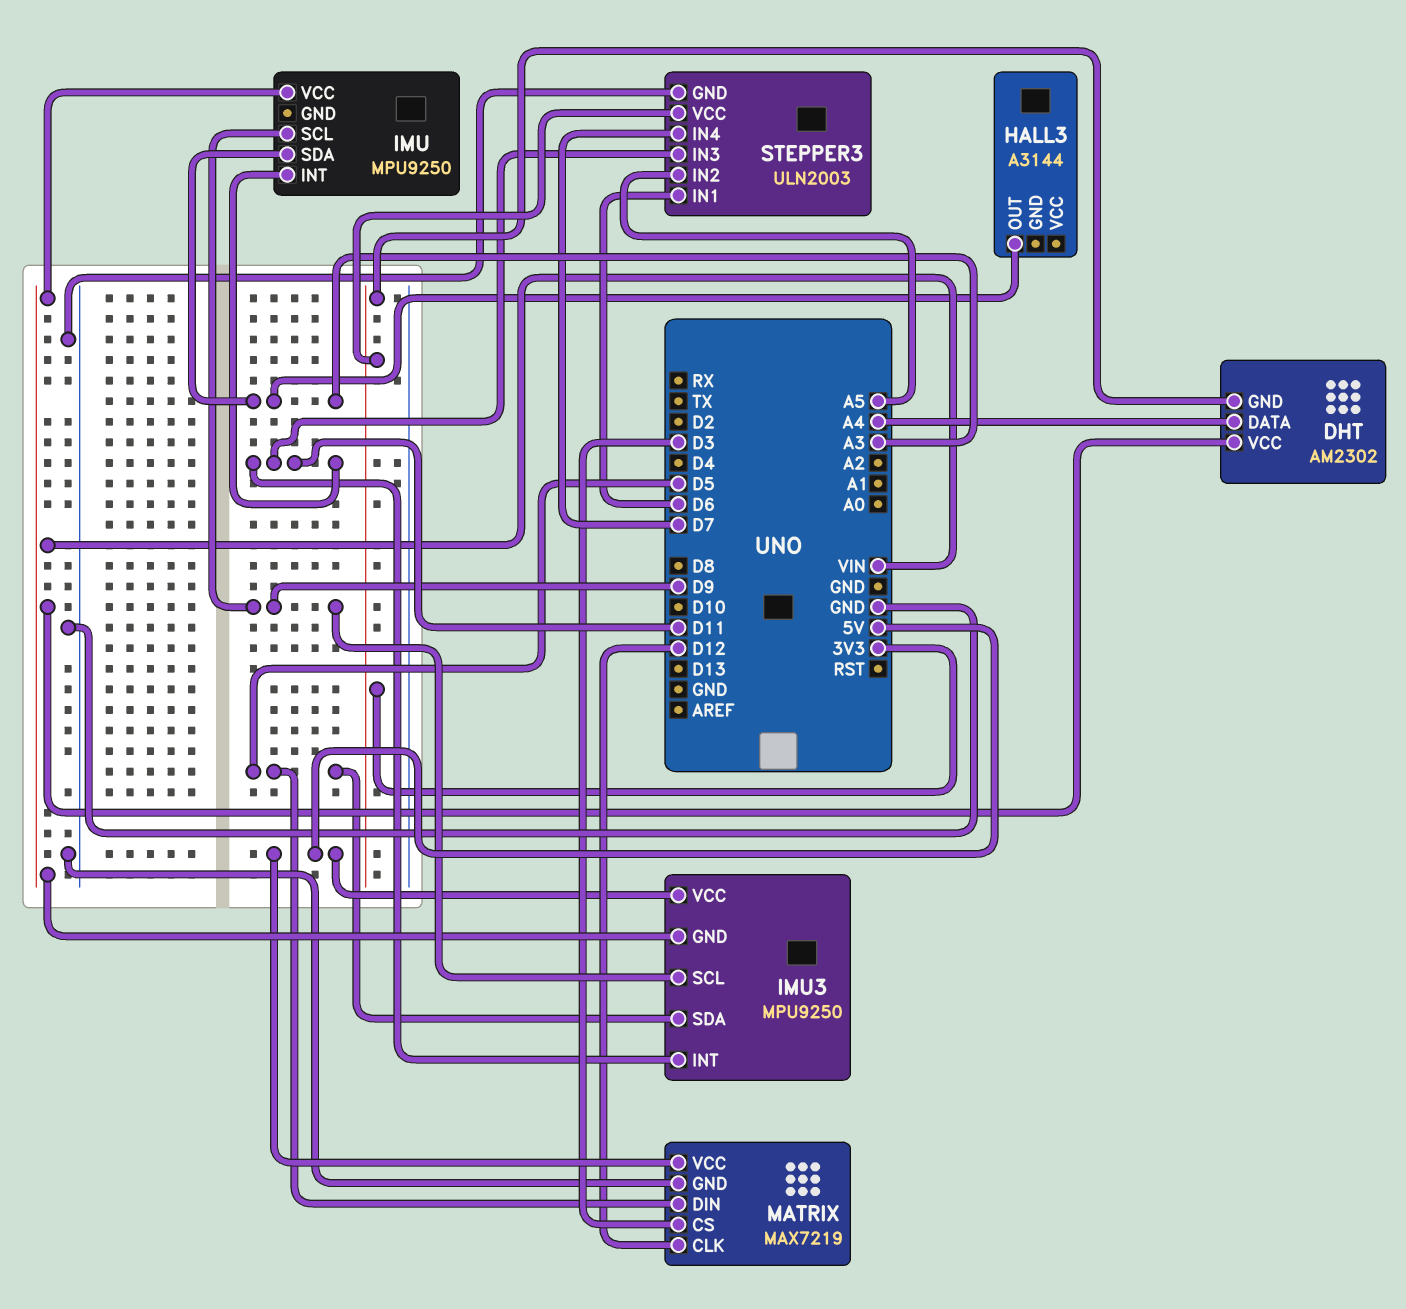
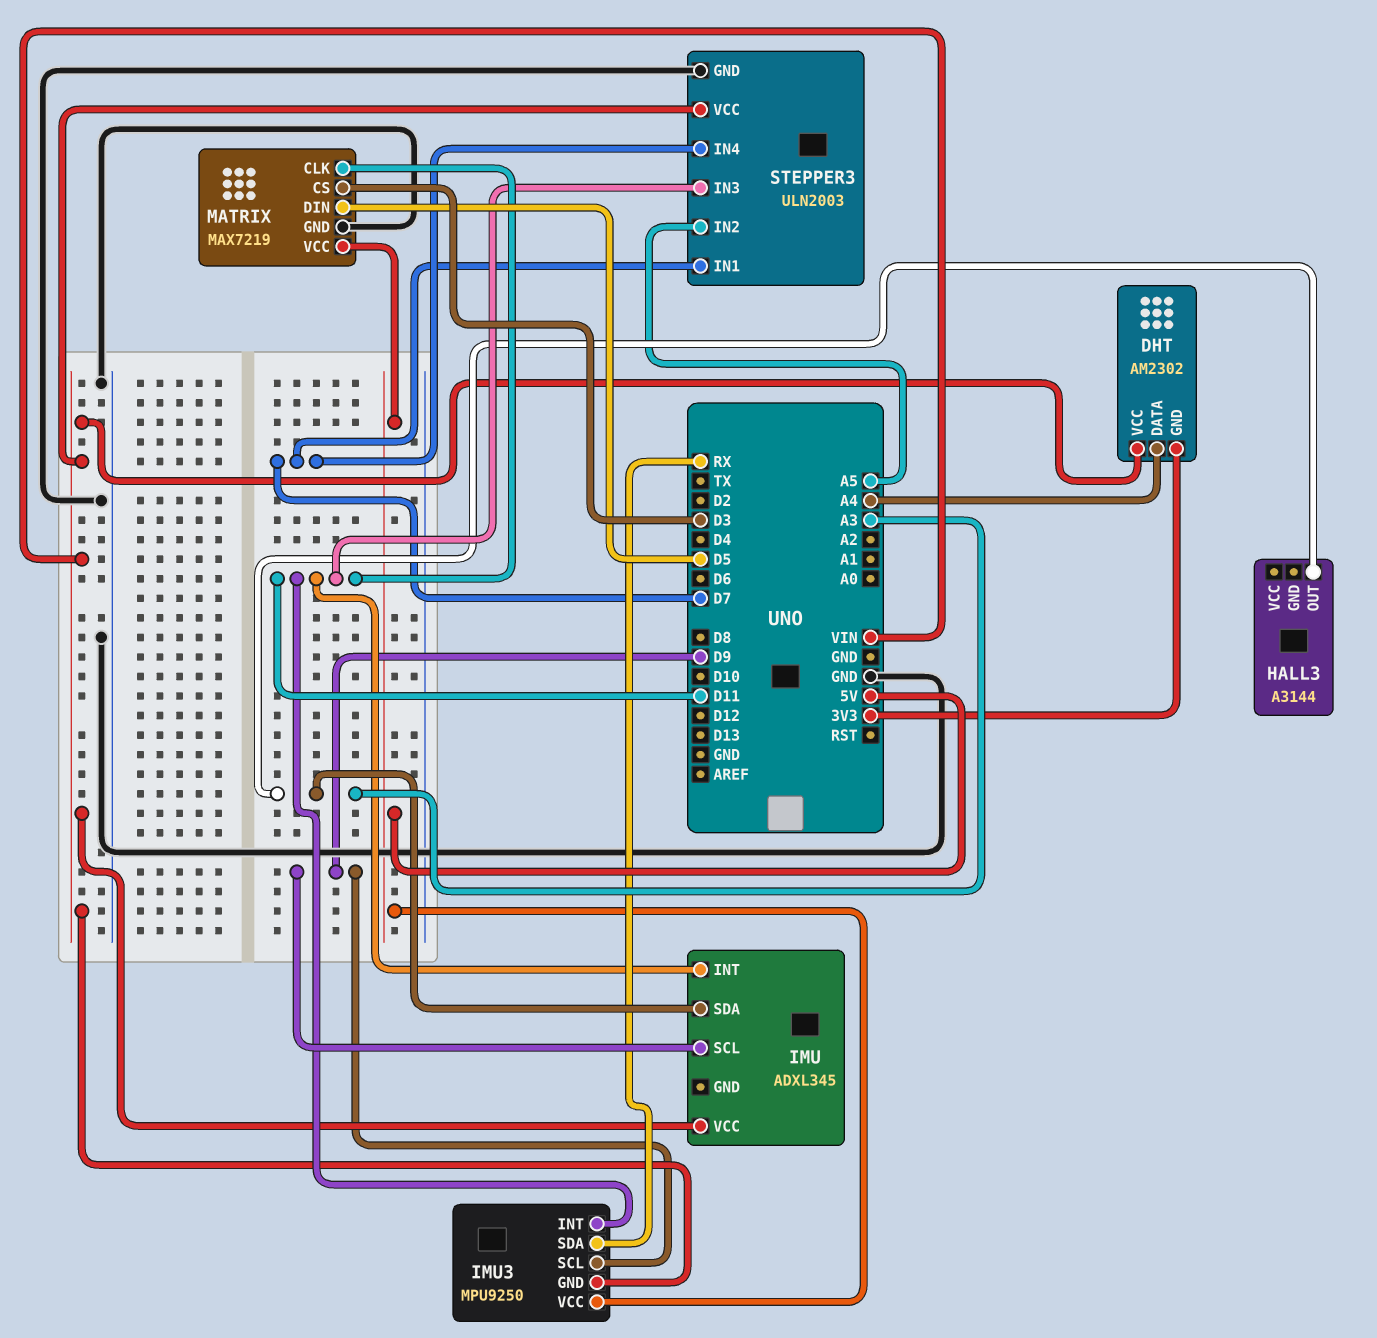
IMU: MPU9250 -> ADXL345
IMU3 pin SDA: D5 -> RX
MATRIX pin CLK: D12 -> D11
STEPPER3 pin IN1: D6 -> D7
STEPPER3 pin VCC: 3V3 -> VIN

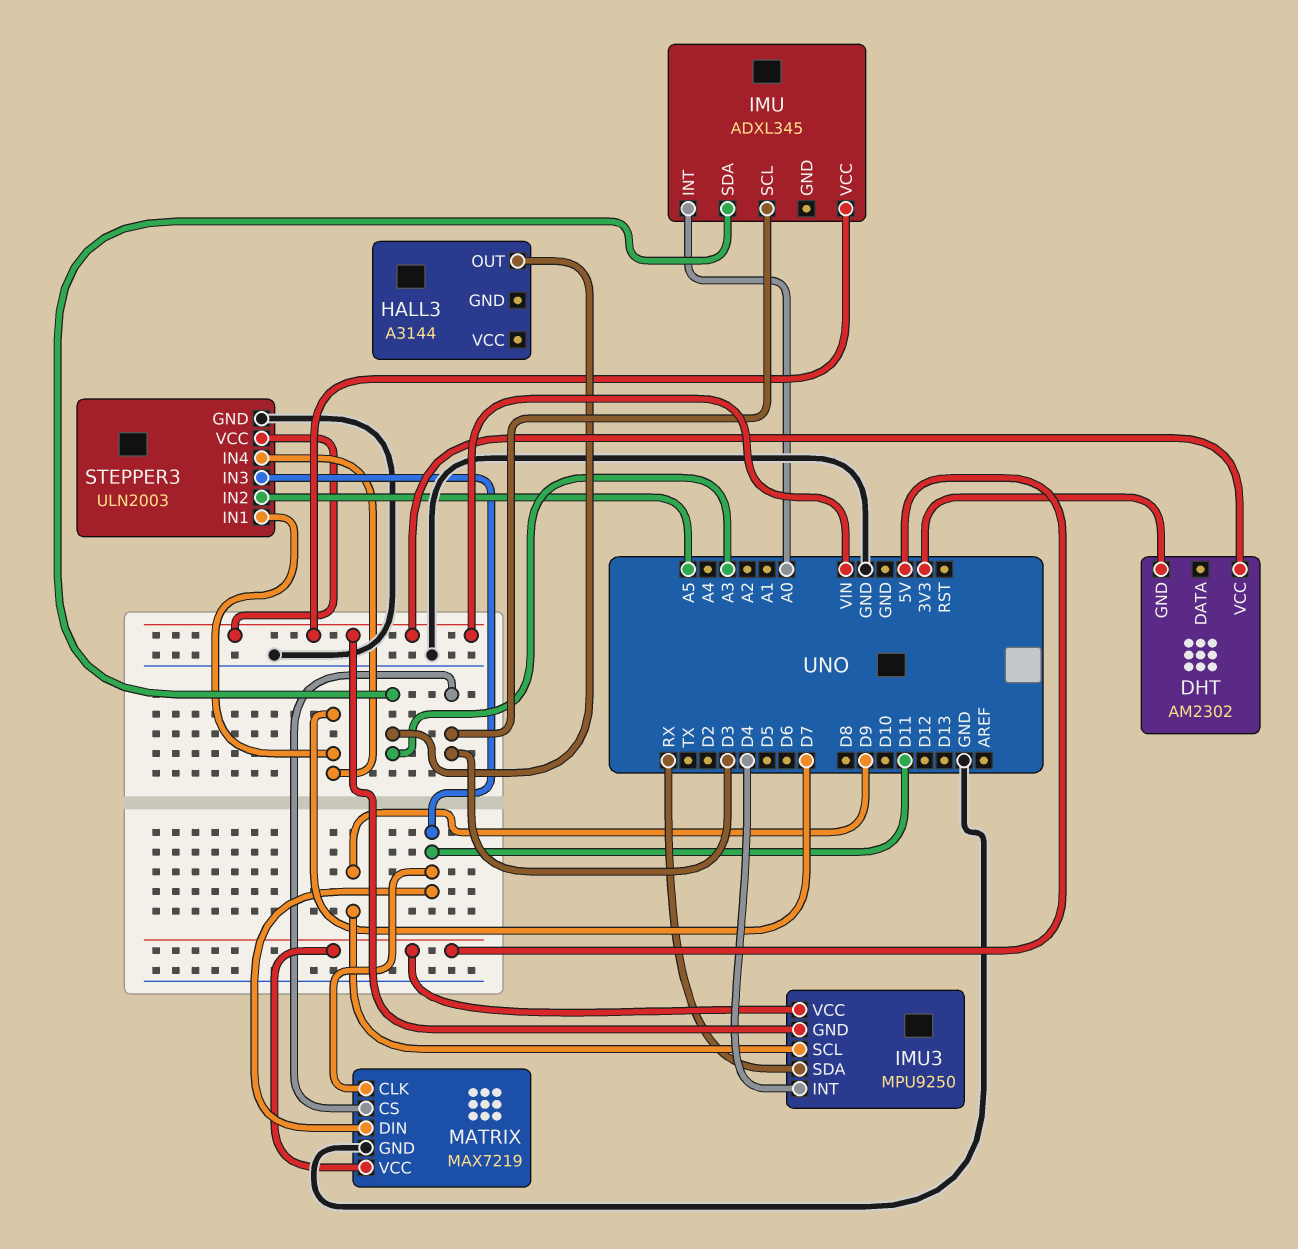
DHT pin DATA: A4 -> none
IMU pin INT: D11 -> A0
IMU pin SCL: D9 -> D3
IMU3 pin INT: D11 -> D4
MATRIX pin DIN: D5 -> D11

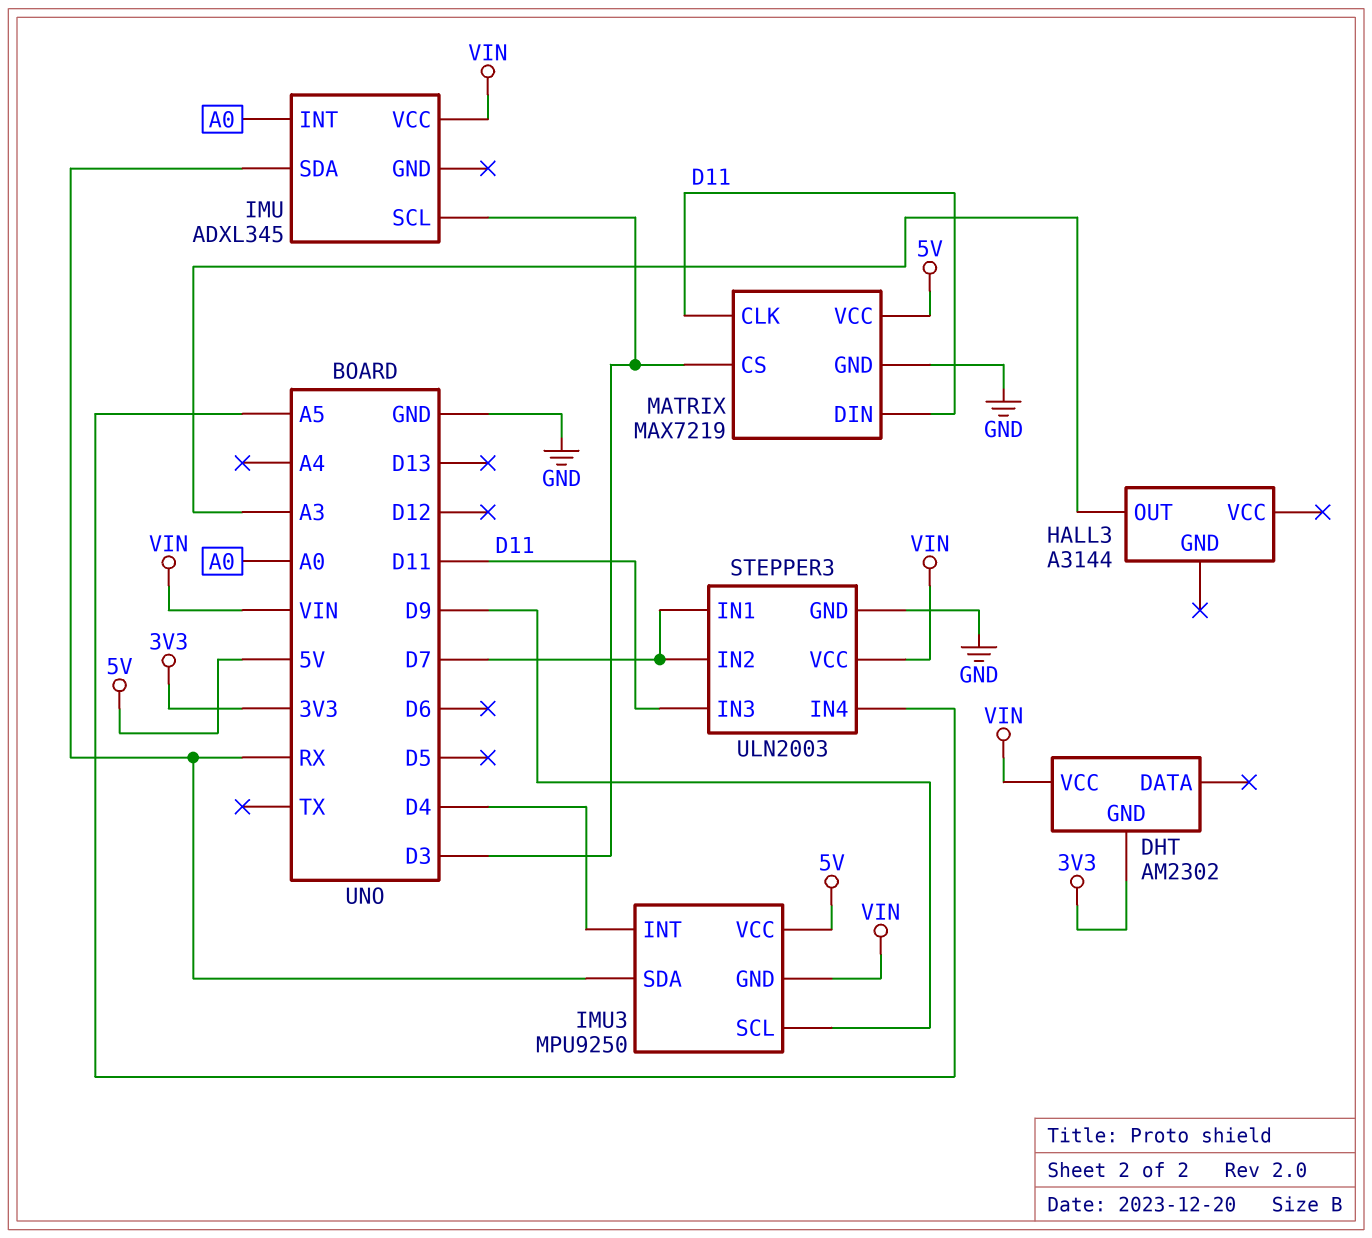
IMU pin SDA: A3 -> RX
STEPPER3 pin IN2: A5 -> D7
STEPPER3 pin IN4: D7 -> A5

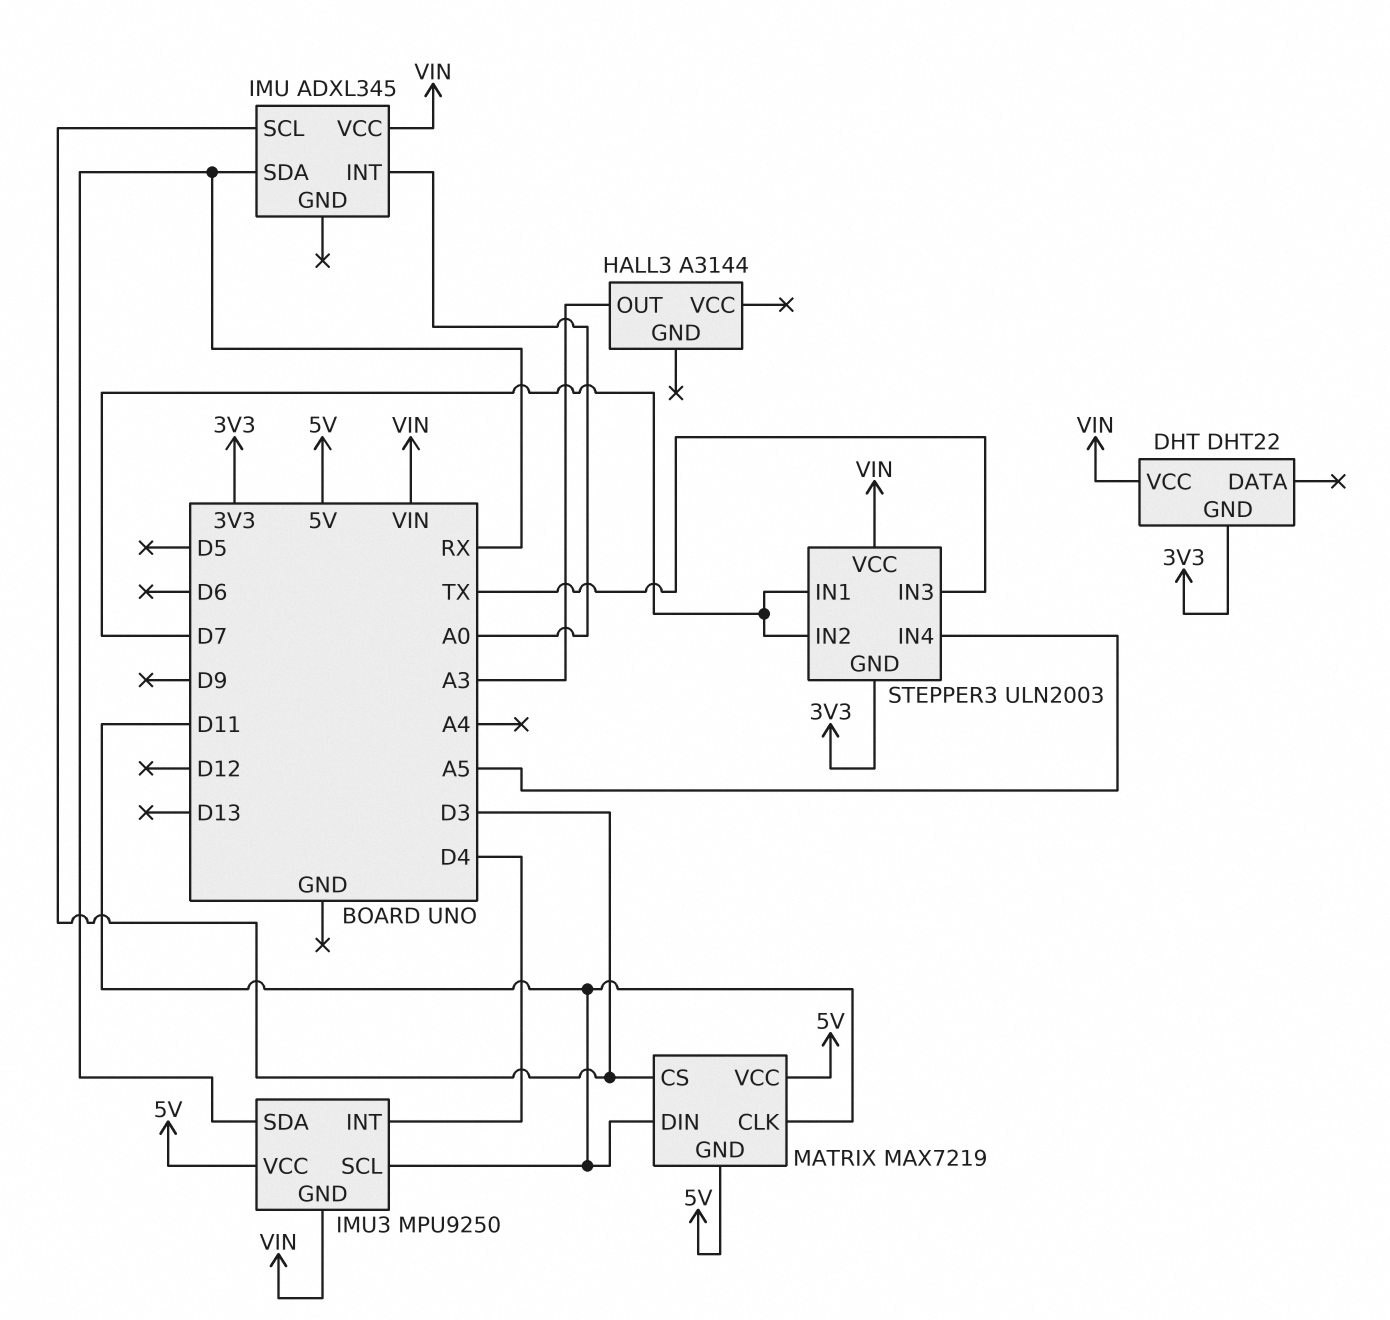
DHT: AM2302 -> DHT22
IMU3 pin SCL: D9 -> D11
MATRIX pin GND: GND -> 5V
STEPPER3 pin GND: GND -> 3V3
STEPPER3 pin IN3: D11 -> TX

